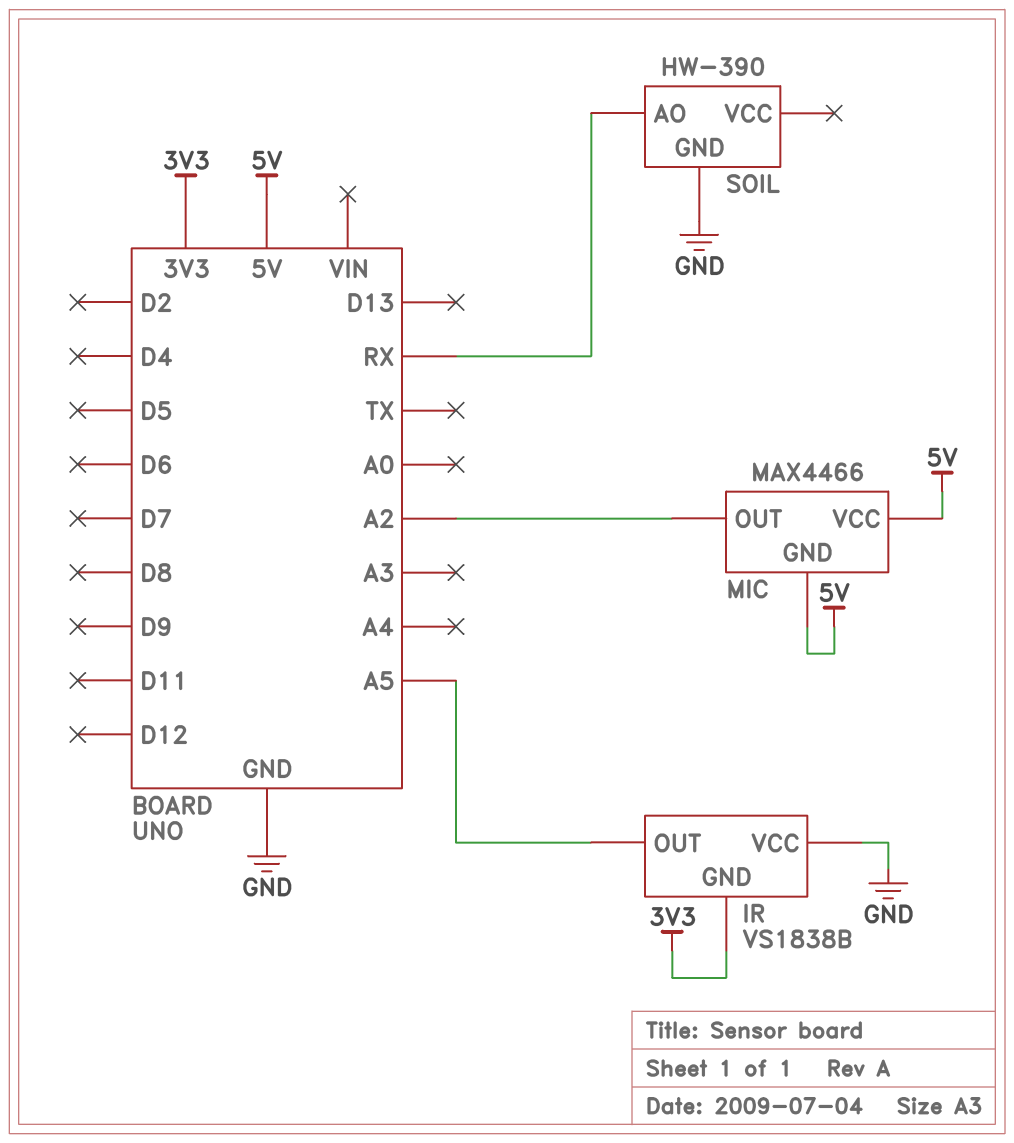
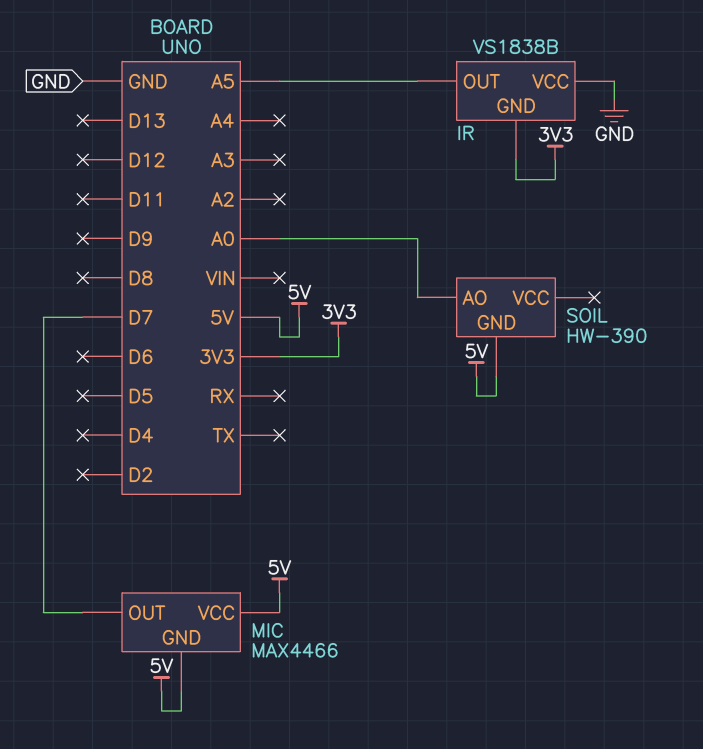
MIC pin OUT: A2 -> D7
SOIL pin AO: RX -> A0
SOIL pin GND: GND -> 5V

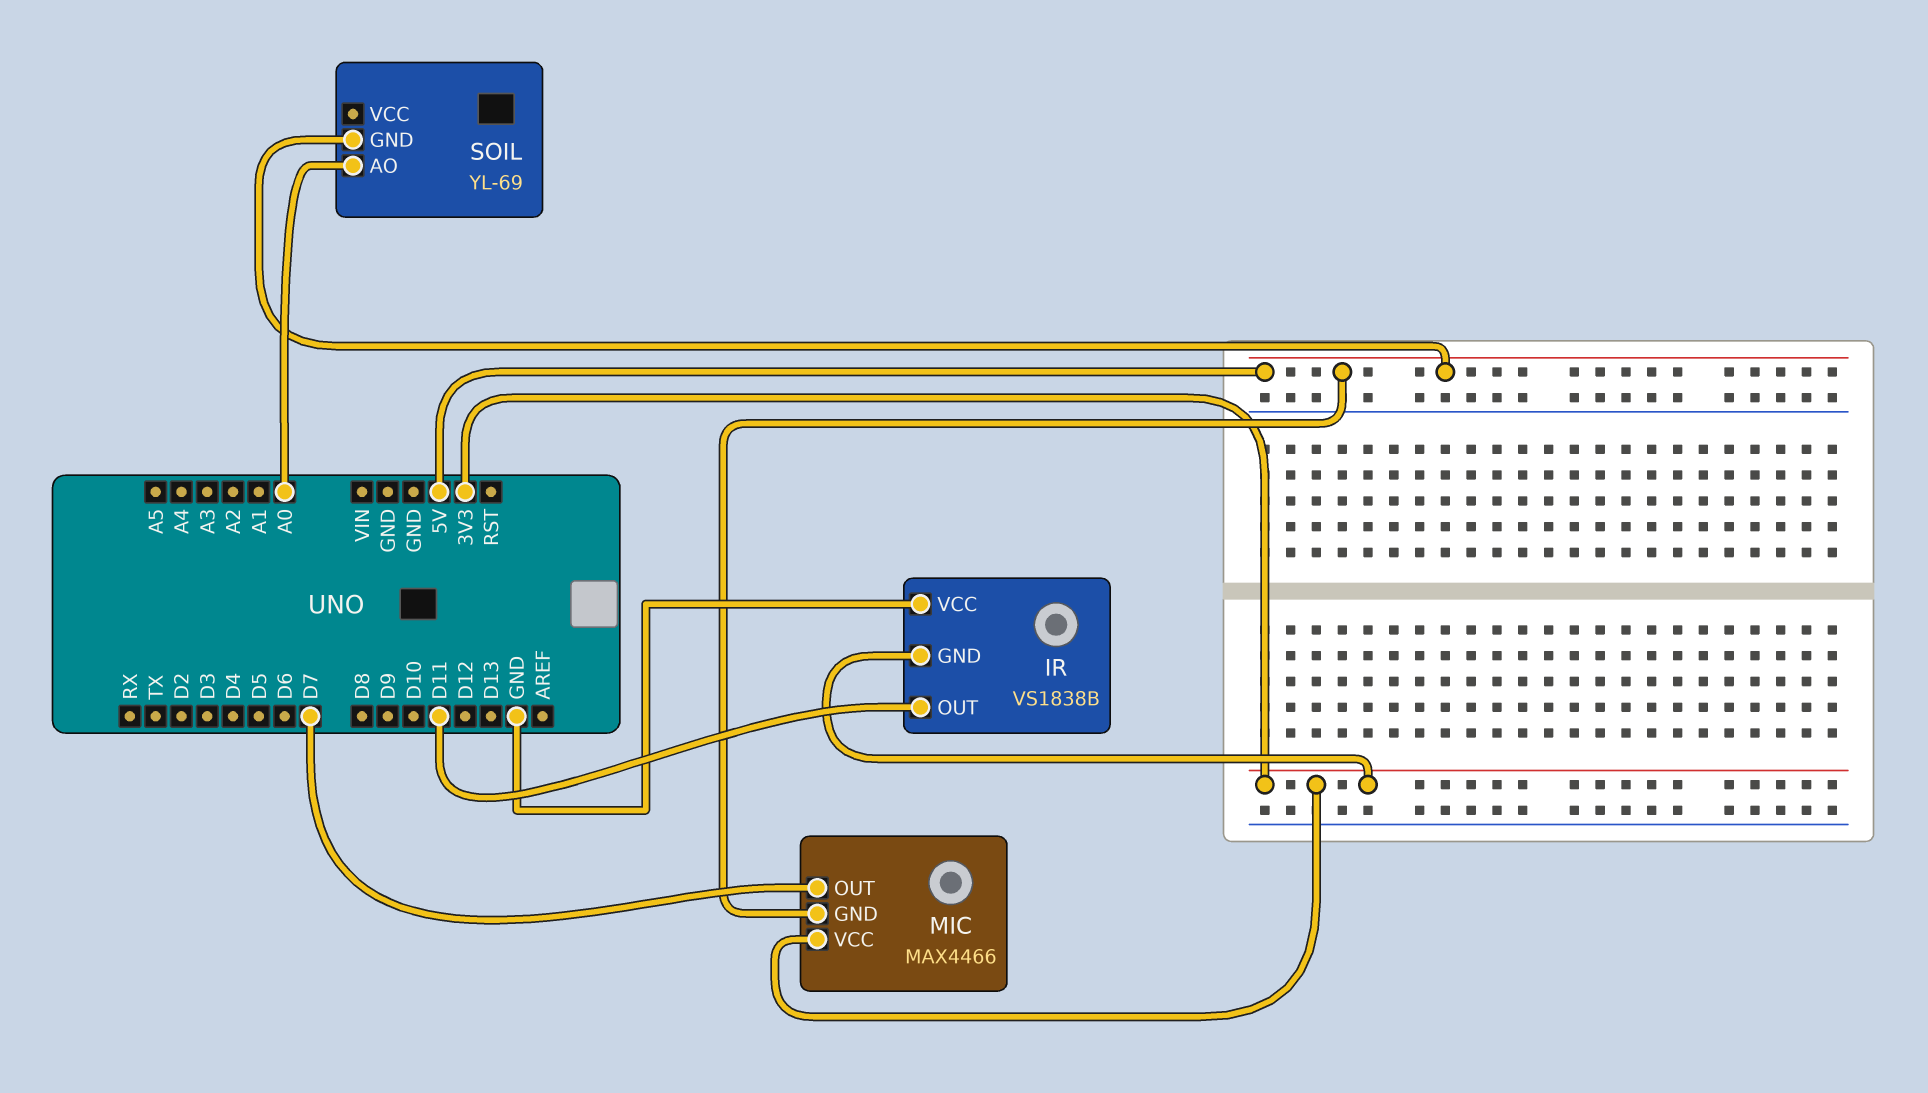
IR pin OUT: A5 -> D11
MIC pin VCC: 5V -> 3V3
SOIL: HW-390 -> YL-69

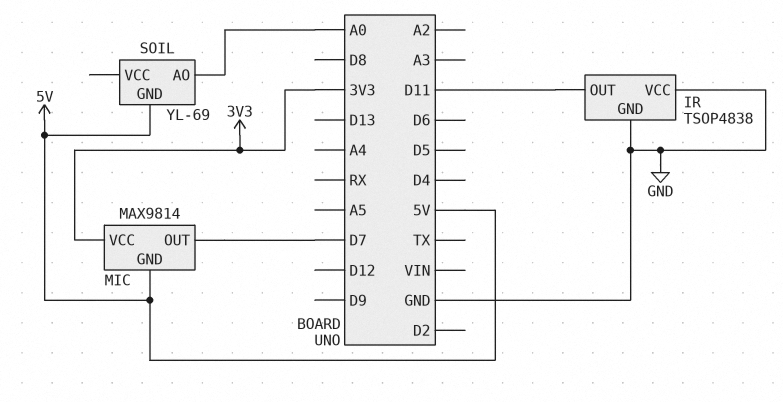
IR: VS1838B -> TSOP4838
IR pin GND: 3V3 -> GND
MIC: MAX4466 -> MAX9814

